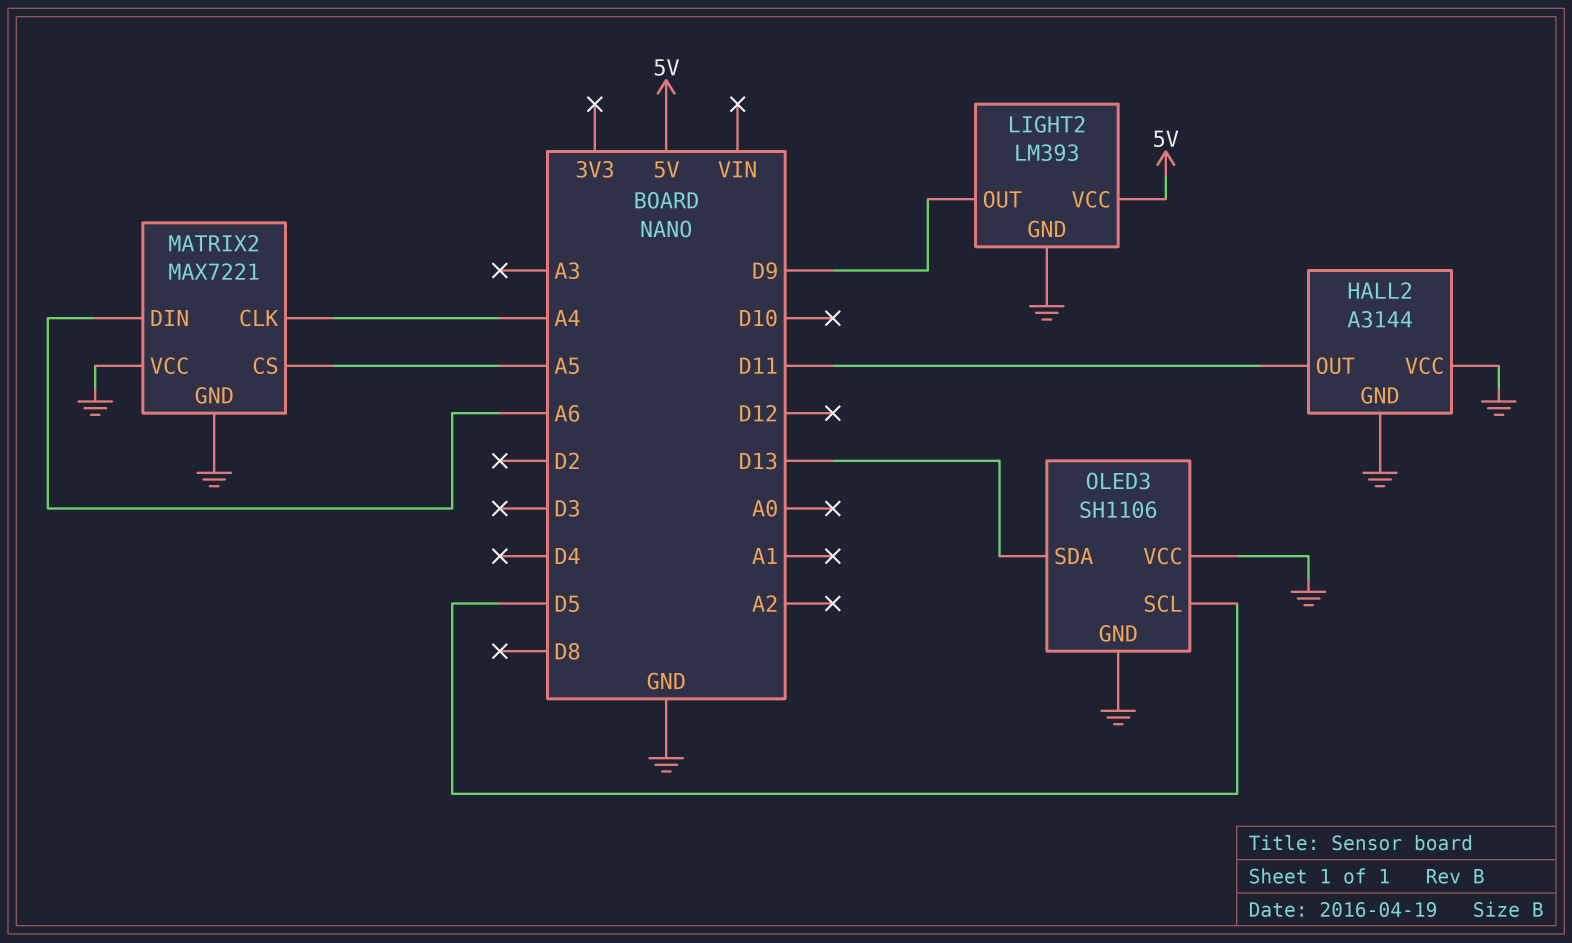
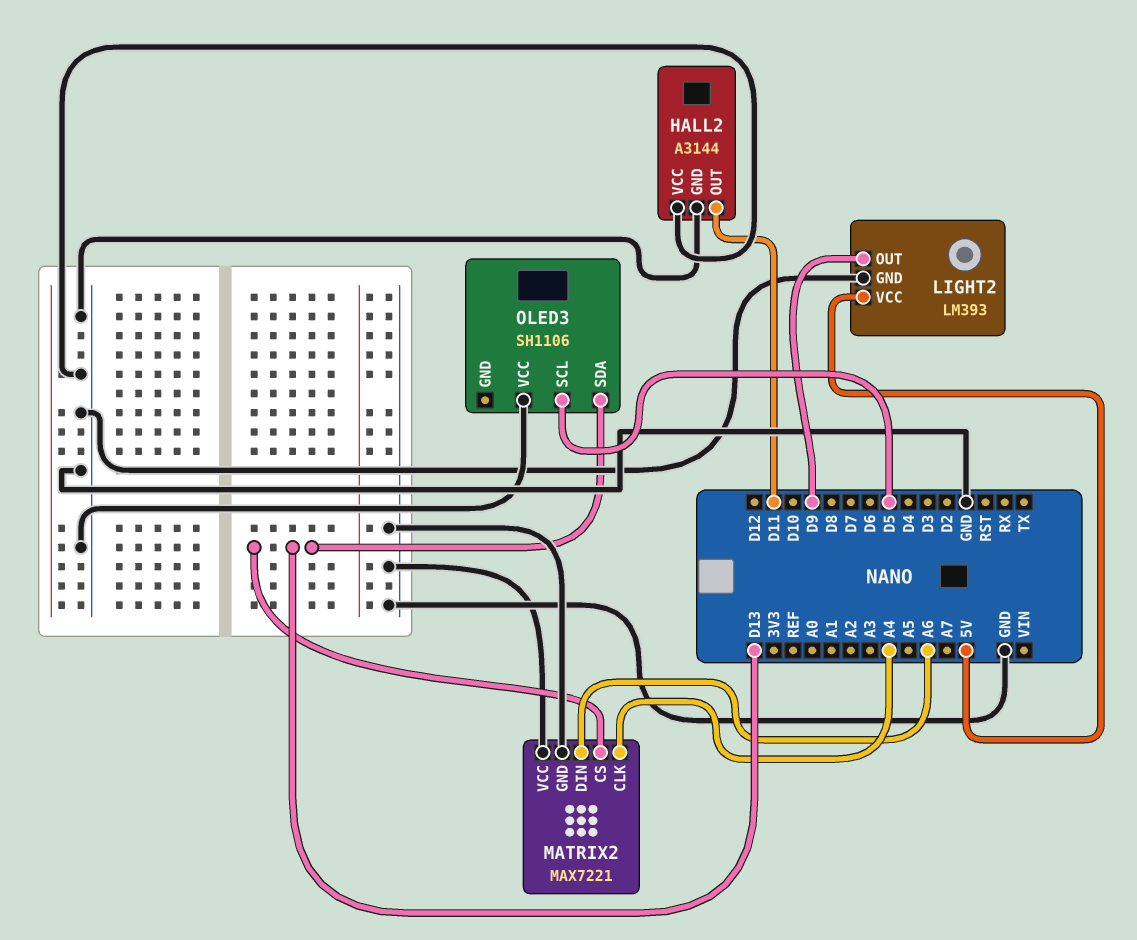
MATRIX2 pin CS: A5 -> D13
OLED3 pin GND: GND -> none

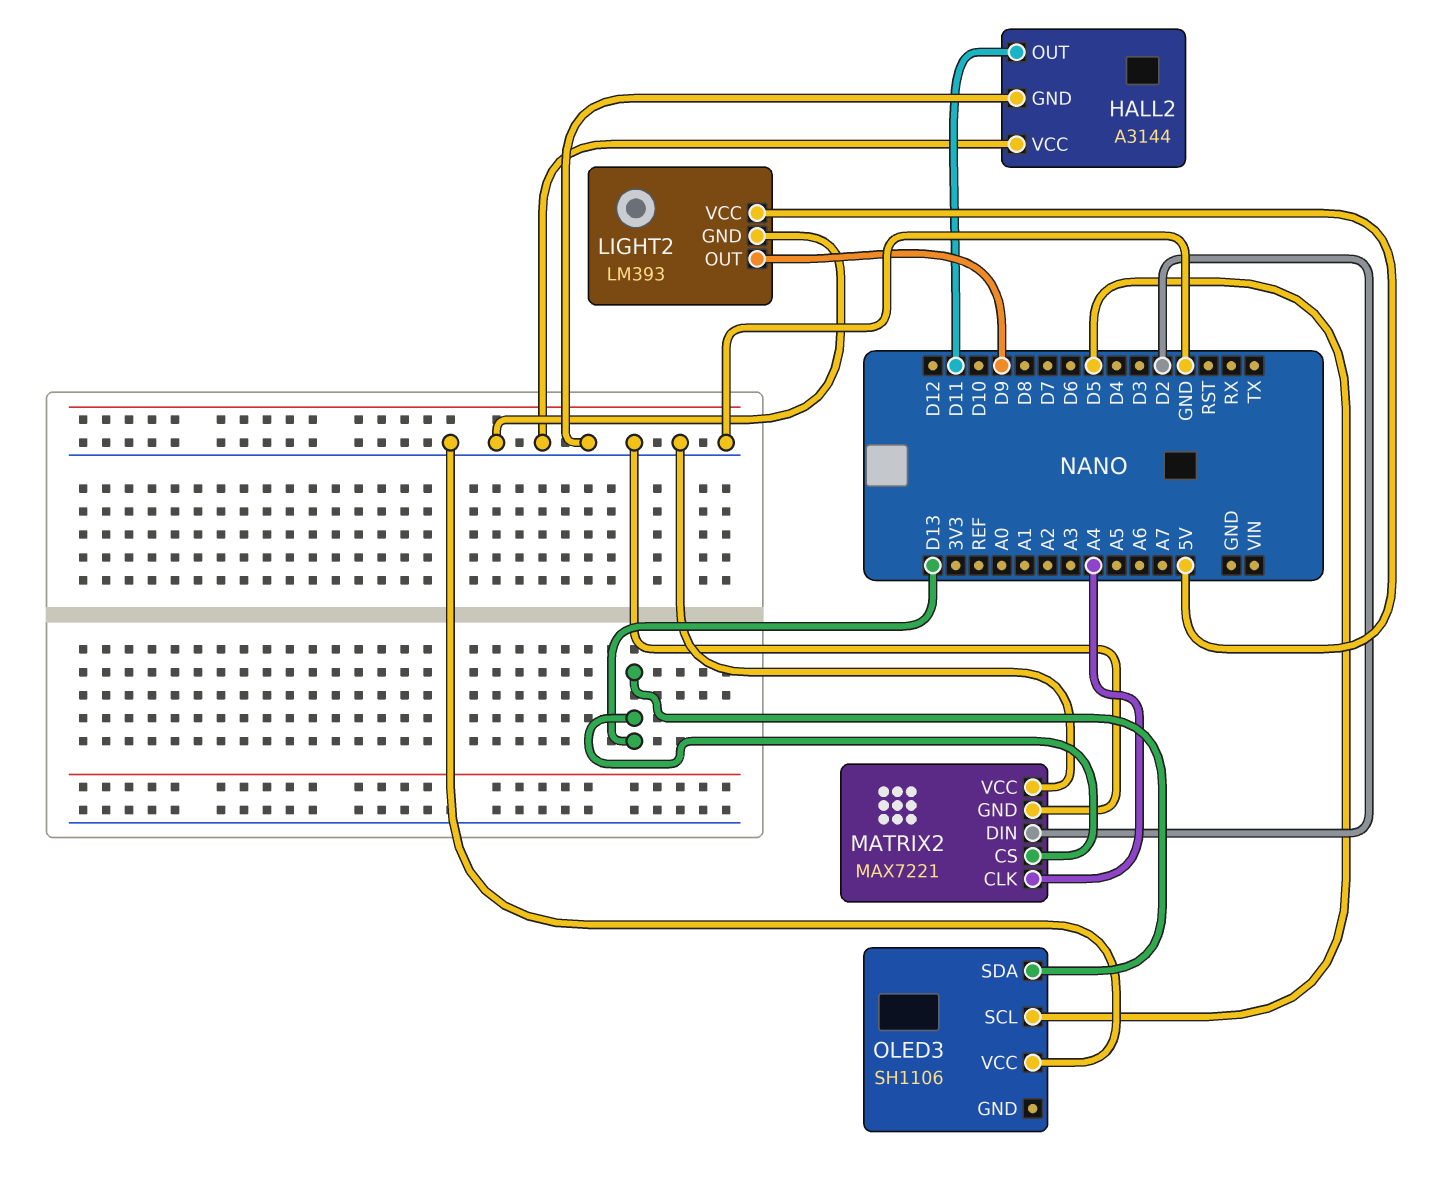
MATRIX2 pin DIN: A6 -> D2

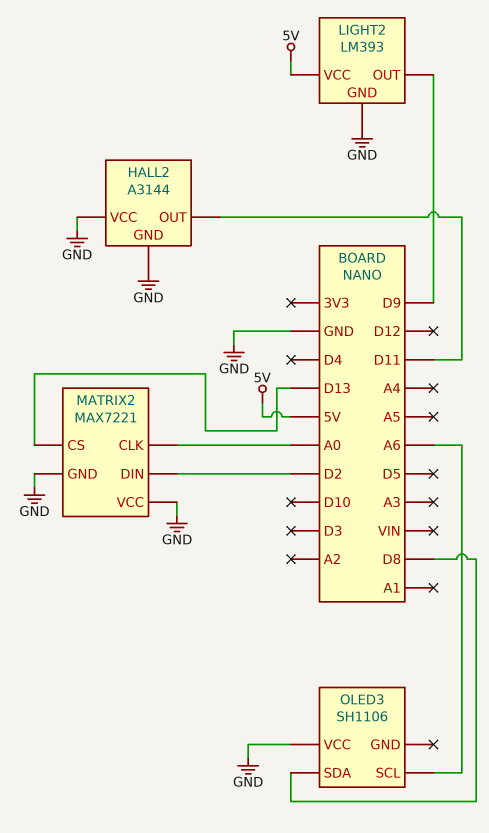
MATRIX2 pin CLK: A4 -> A0
OLED3 pin SCL: D5 -> A6
OLED3 pin SDA: D13 -> D8

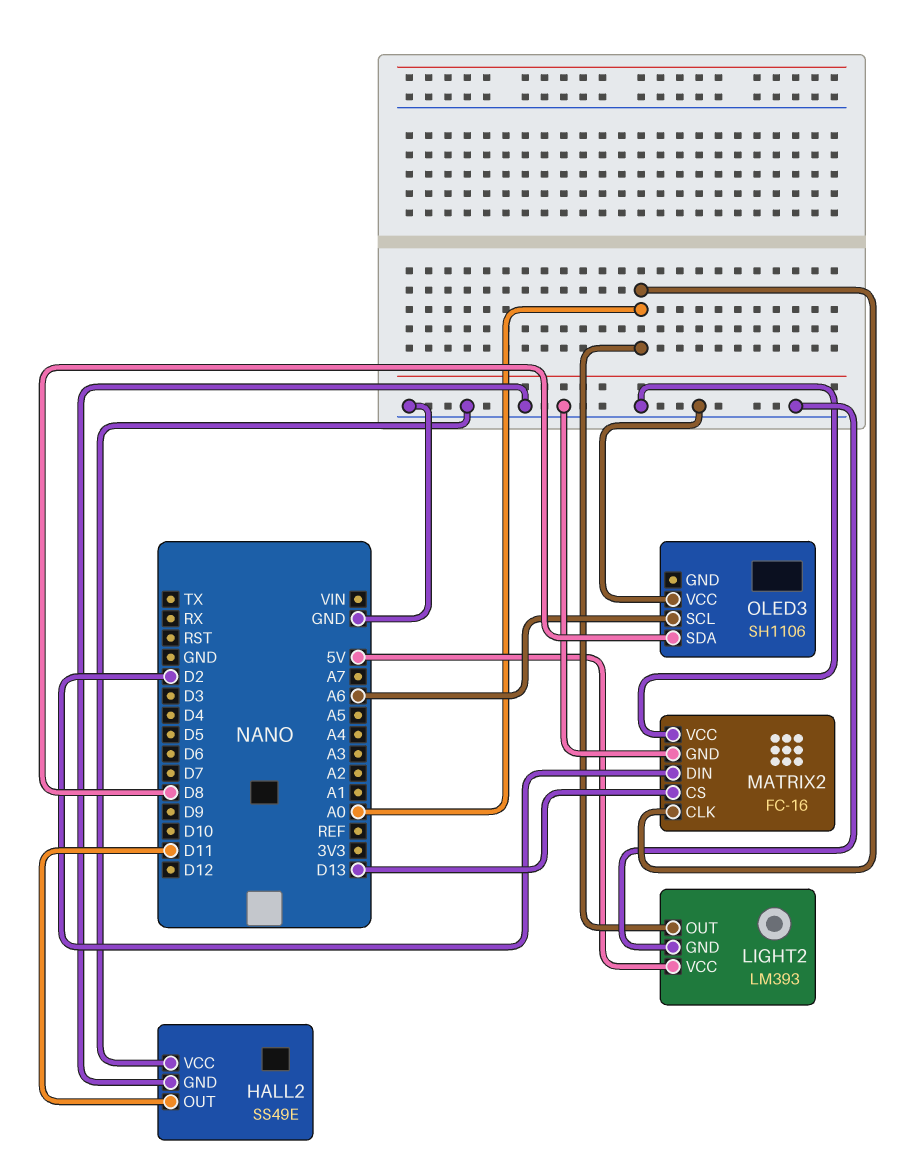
HALL2: A3144 -> SS49E
LIGHT2 pin OUT: D9 -> A0
MATRIX2: MAX7221 -> FC-16

